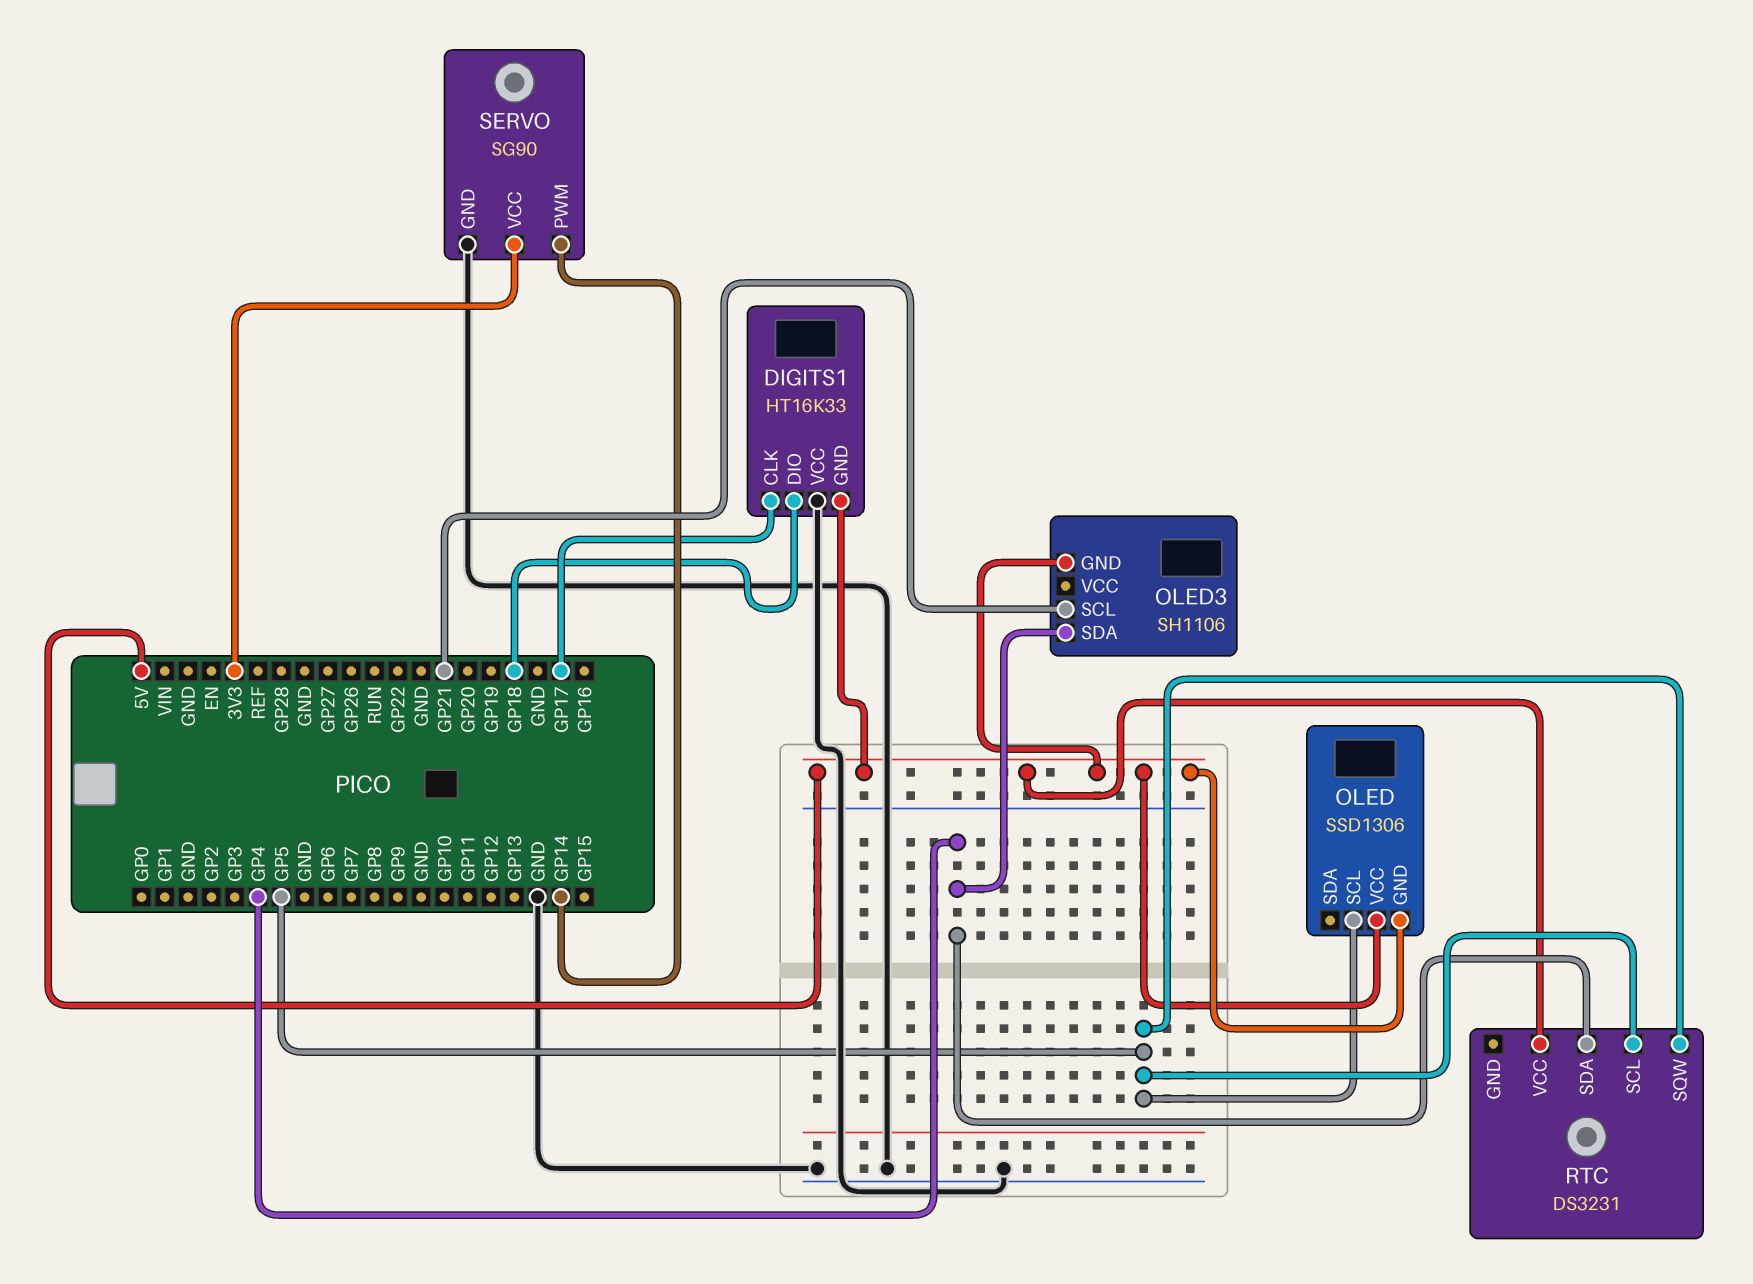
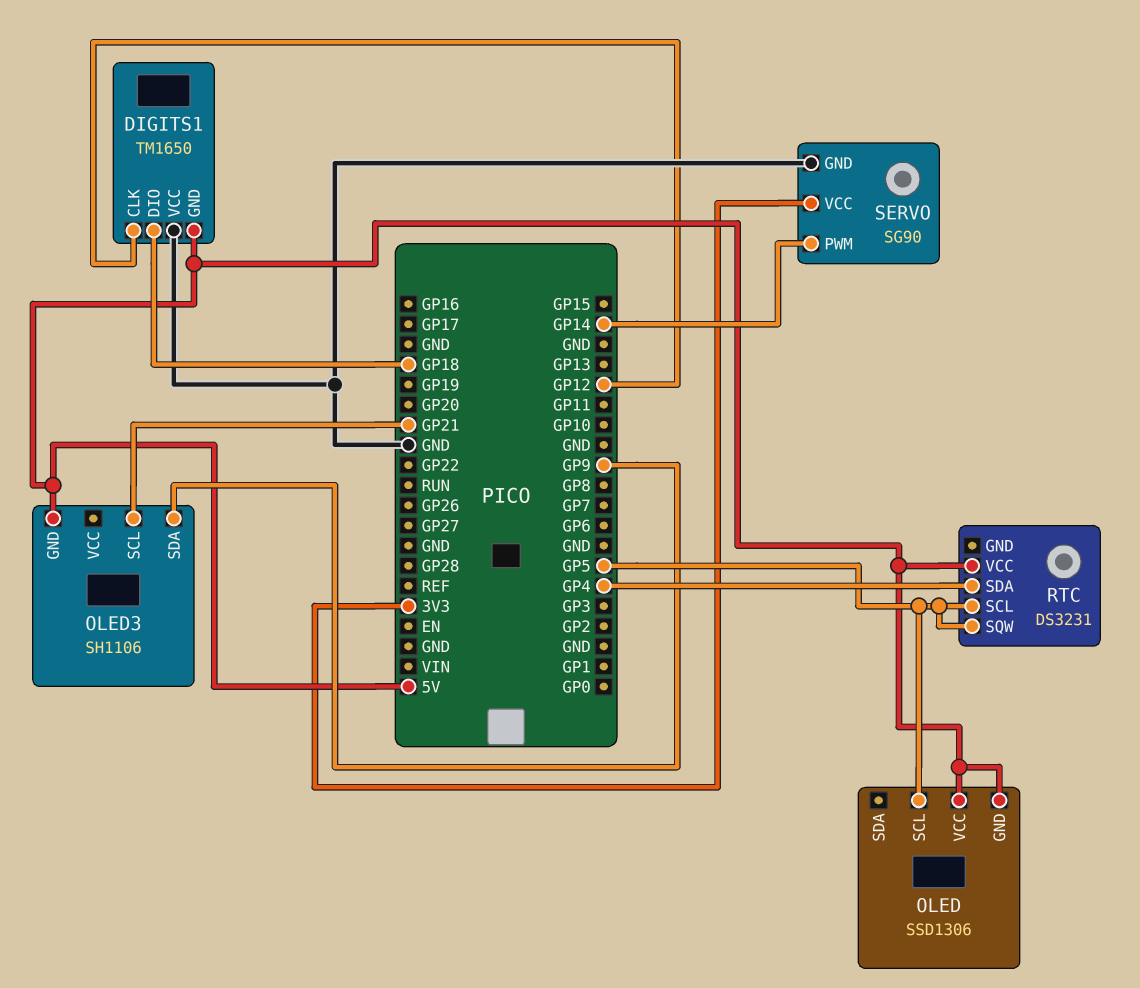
DIGITS1: HT16K33 -> TM1650
DIGITS1 pin CLK: GP17 -> GP12
OLED3 pin SDA: GP4 -> GP9

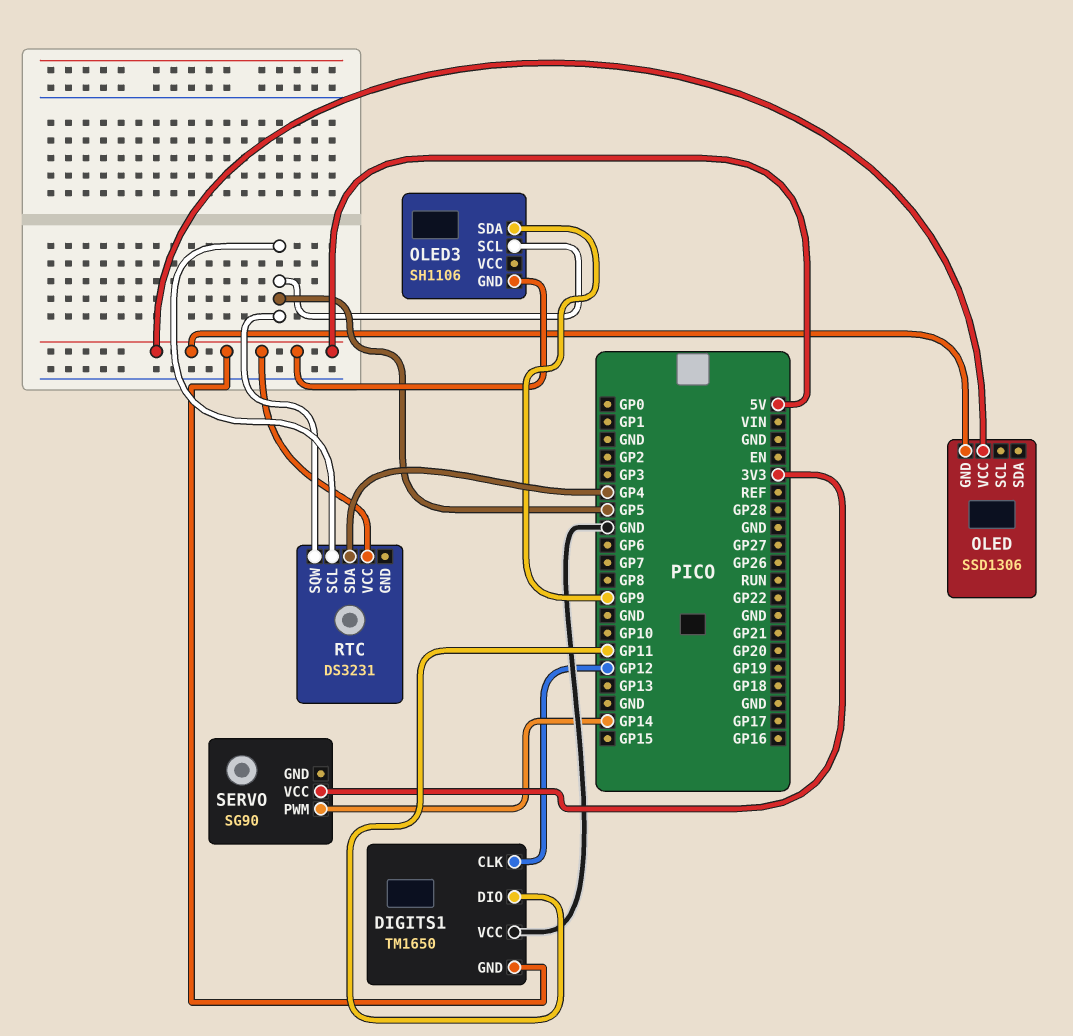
DIGITS1 pin DIO: GP18 -> GP11
OLED pin SCL: GP5 -> none
OLED3 pin SCL: GP21 -> GP5
SERVO pin GND: GND -> none

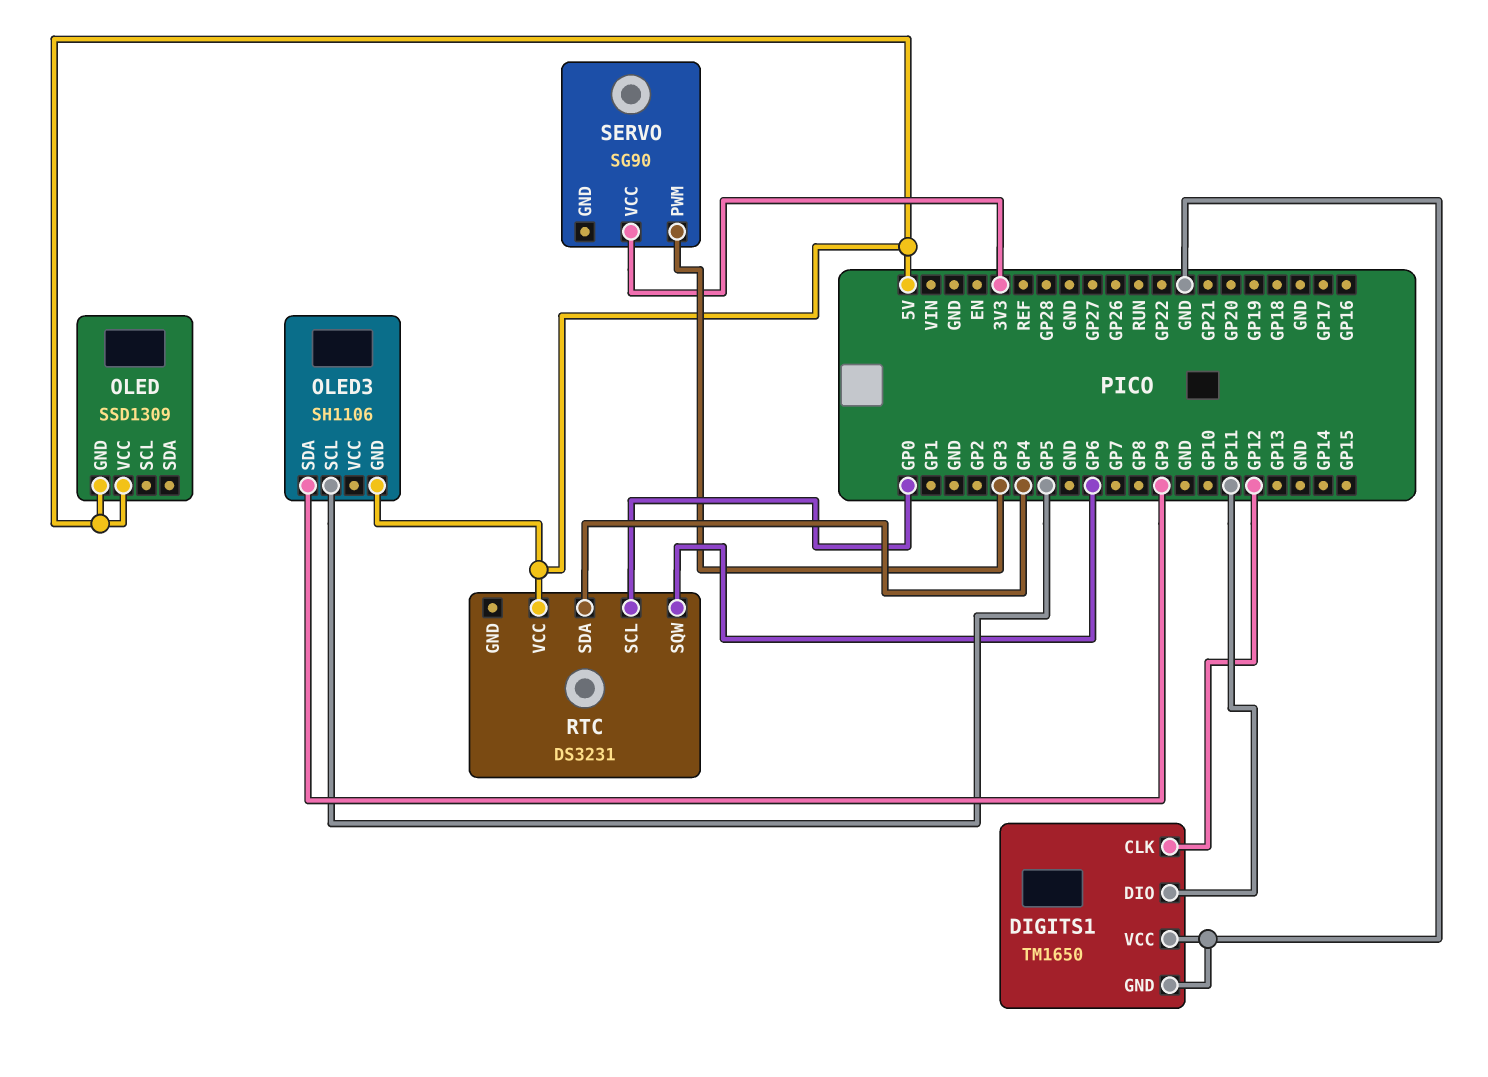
DIGITS1 pin GND: 5V -> GND
OLED: SSD1306 -> SSD1309
RTC pin SCL: GP5 -> GP0
RTC pin SQW: GP5 -> GP6
SERVO pin PWM: GP14 -> GP3

